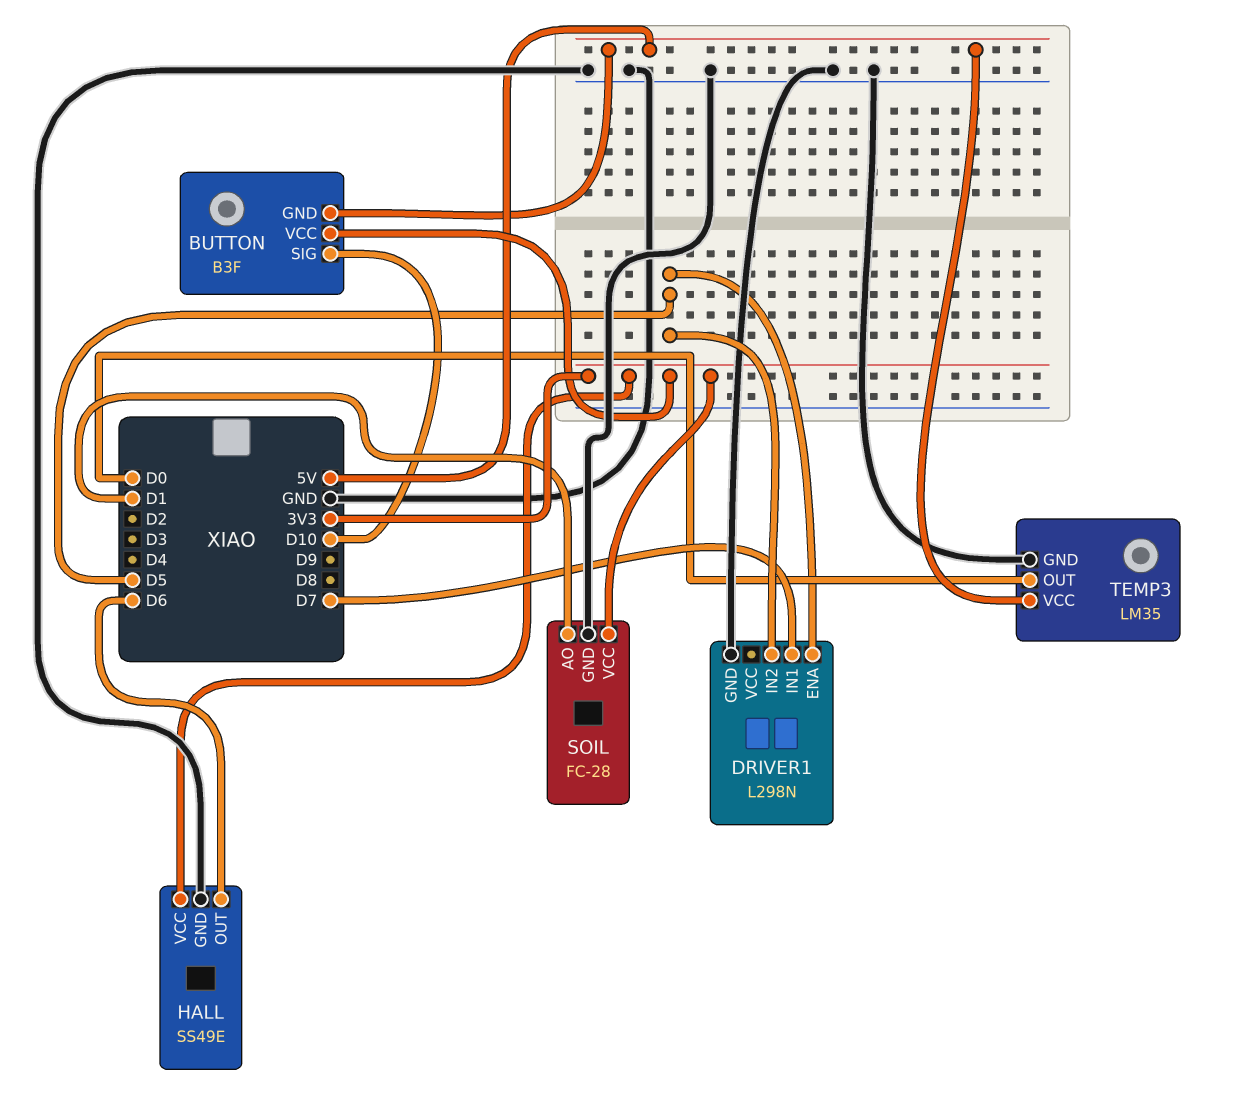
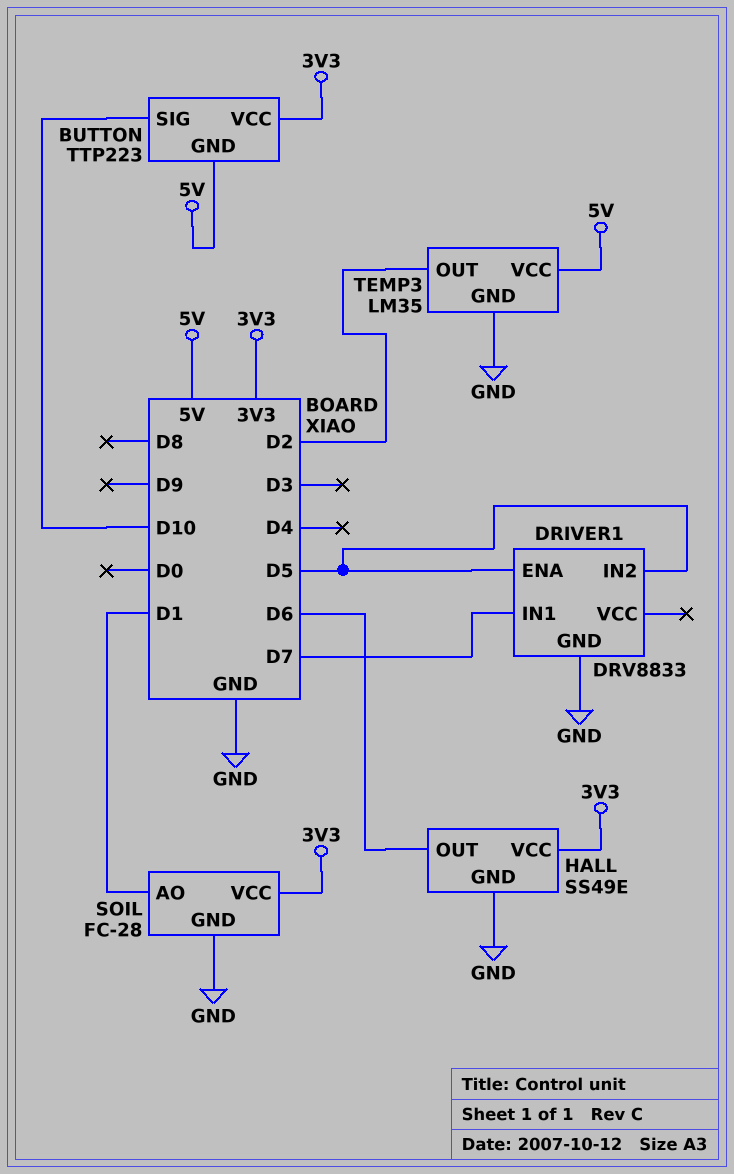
BUTTON: B3F -> TTP223
DRIVER1: L298N -> DRV8833
TEMP3 pin OUT: D0 -> D2

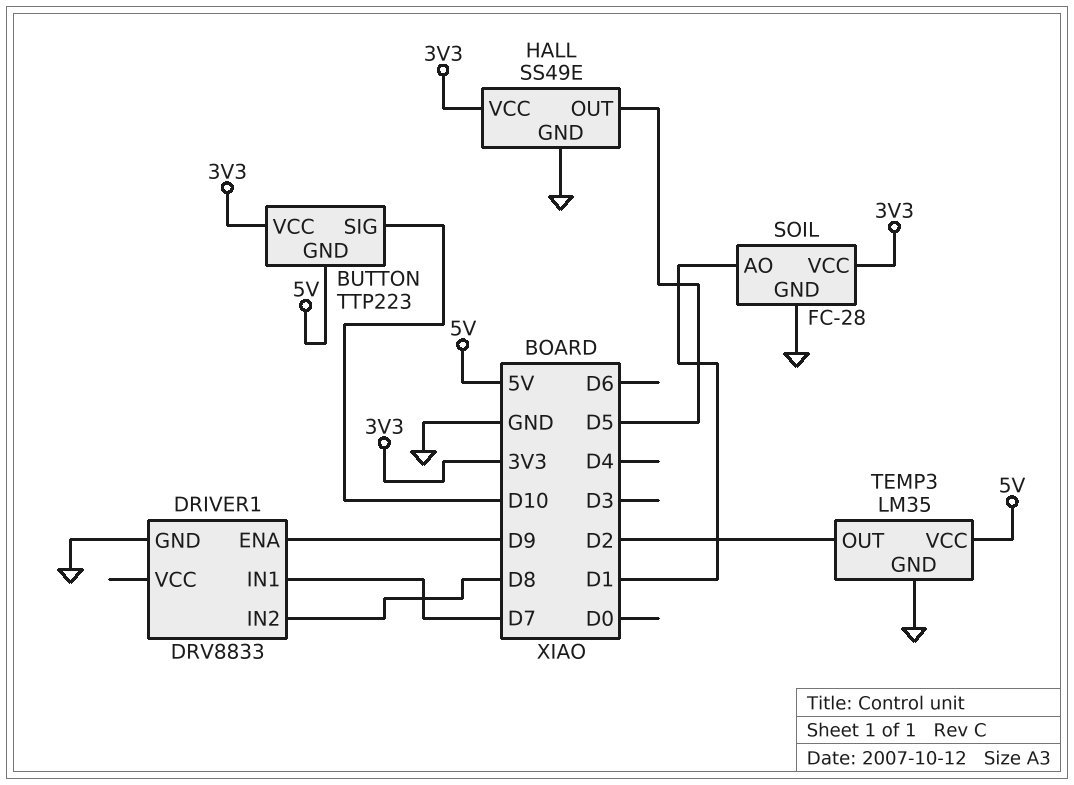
DRIVER1 pin ENA: D5 -> D9
DRIVER1 pin IN2: D5 -> D8
HALL pin OUT: D6 -> D5

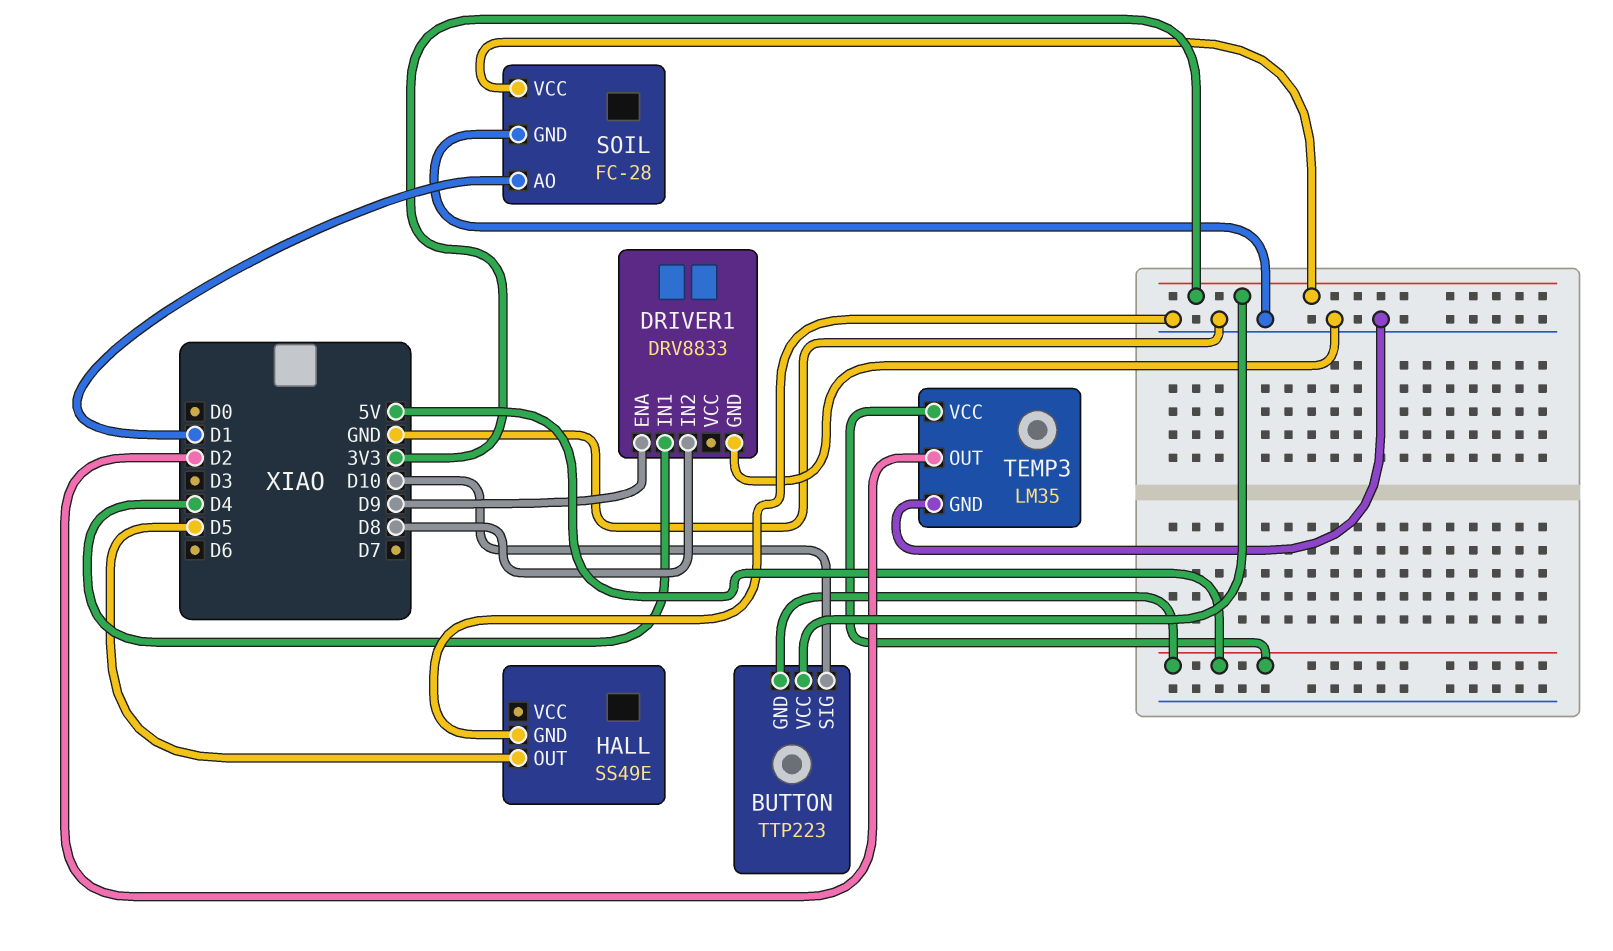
DRIVER1 pin IN1: D7 -> D4
HALL pin VCC: 3V3 -> none

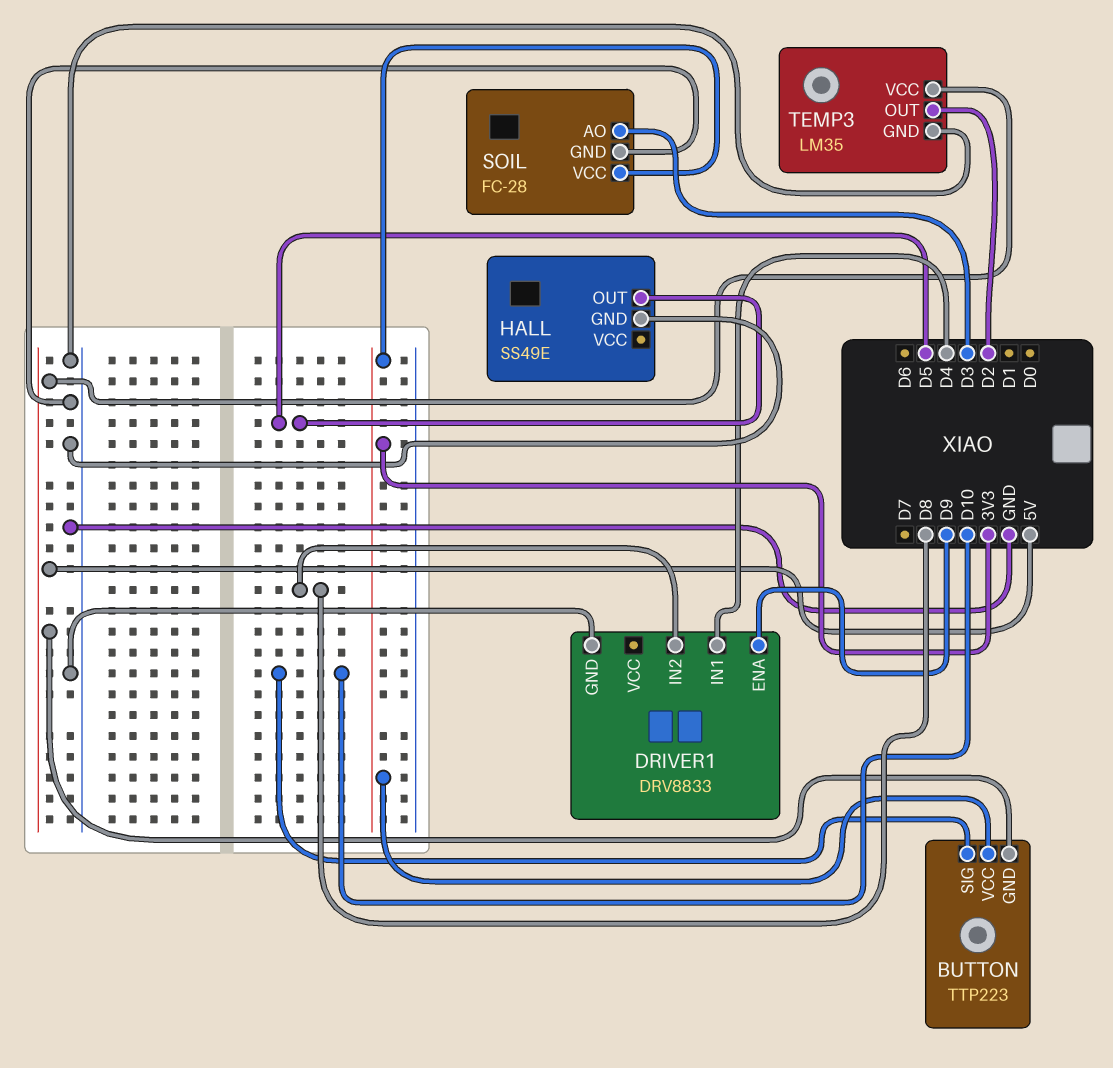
SOIL pin AO: D1 -> D3

